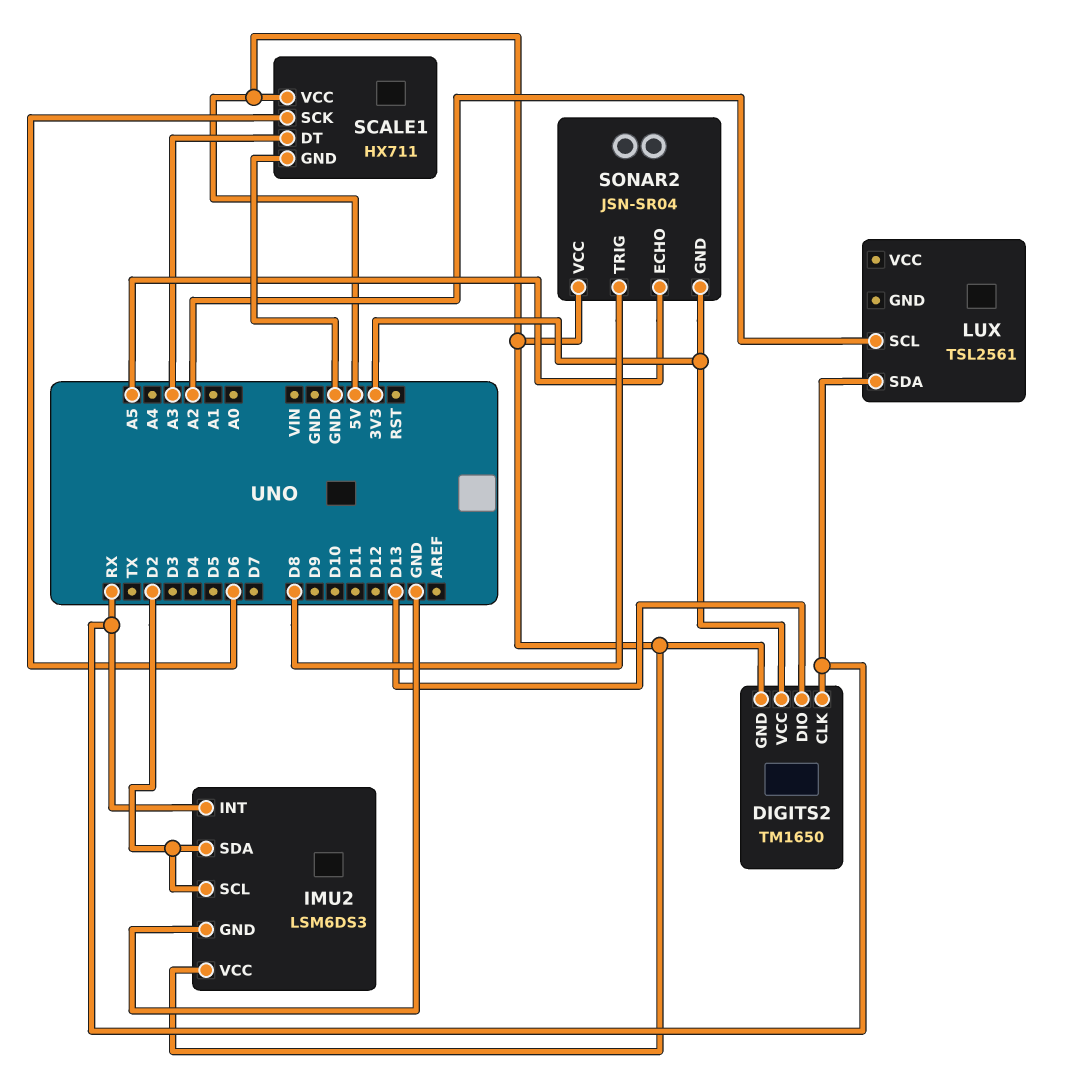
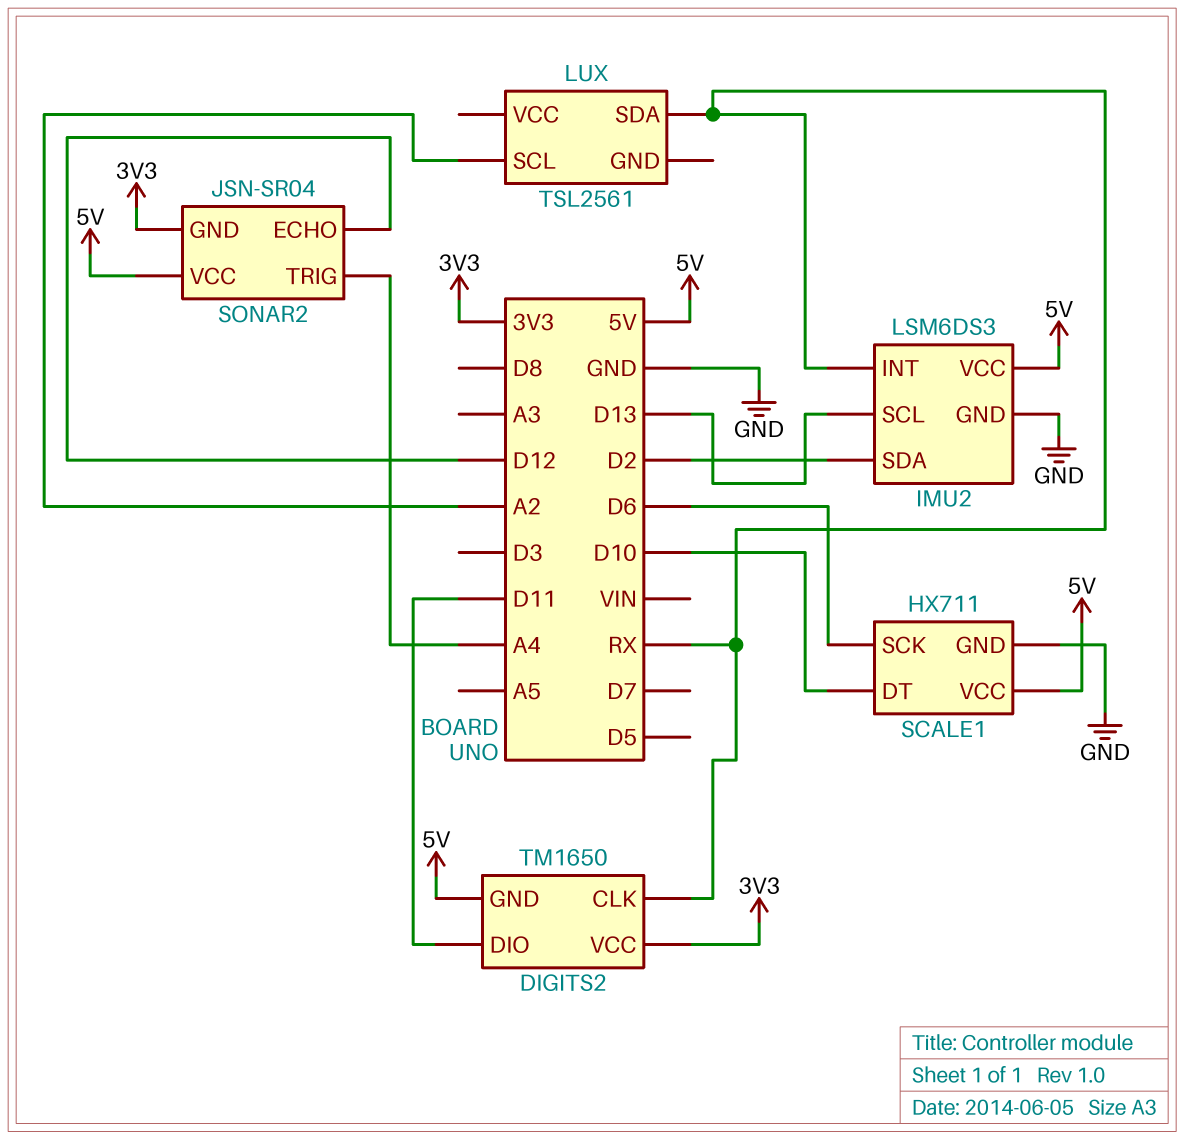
DIGITS2 pin DIO: D13 -> D11
IMU2 pin SCL: D2 -> D13
SCALE1 pin DT: A3 -> D10
SONAR2 pin ECHO: A5 -> D12
SONAR2 pin TRIG: D8 -> A4

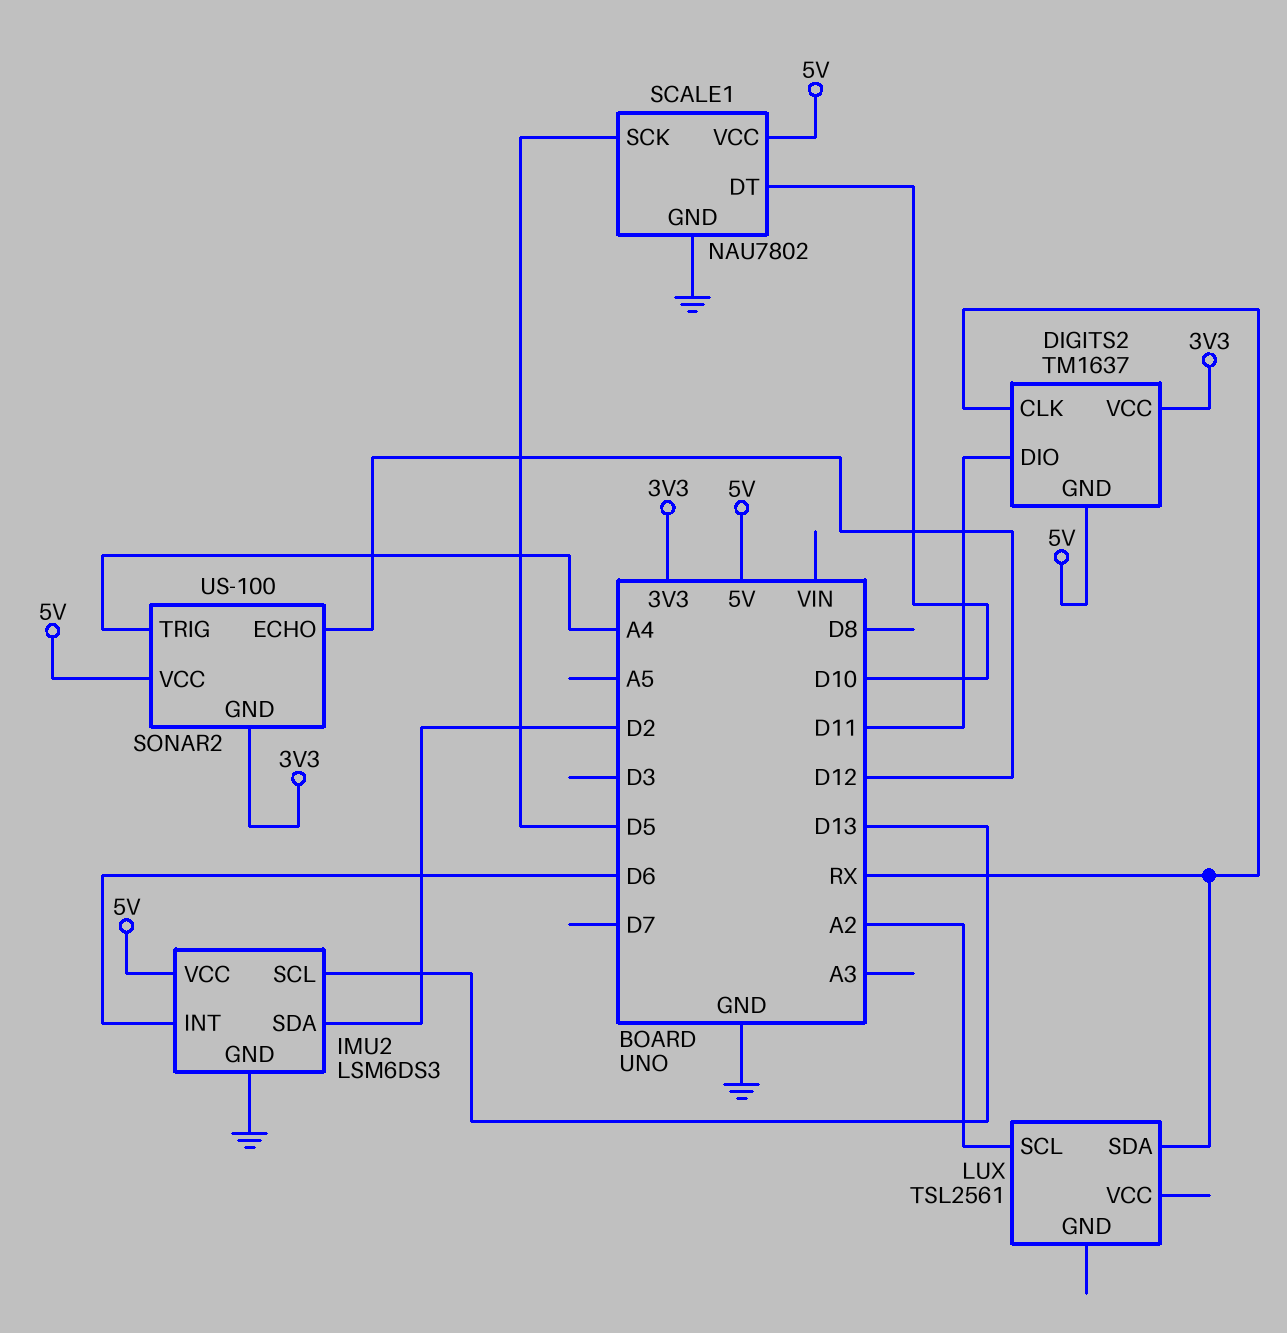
DIGITS2: TM1650 -> TM1637
IMU2 pin INT: RX -> D6
SCALE1: HX711 -> NAU7802
SCALE1 pin SCK: D6 -> D5
SONAR2: JSN-SR04 -> US-100

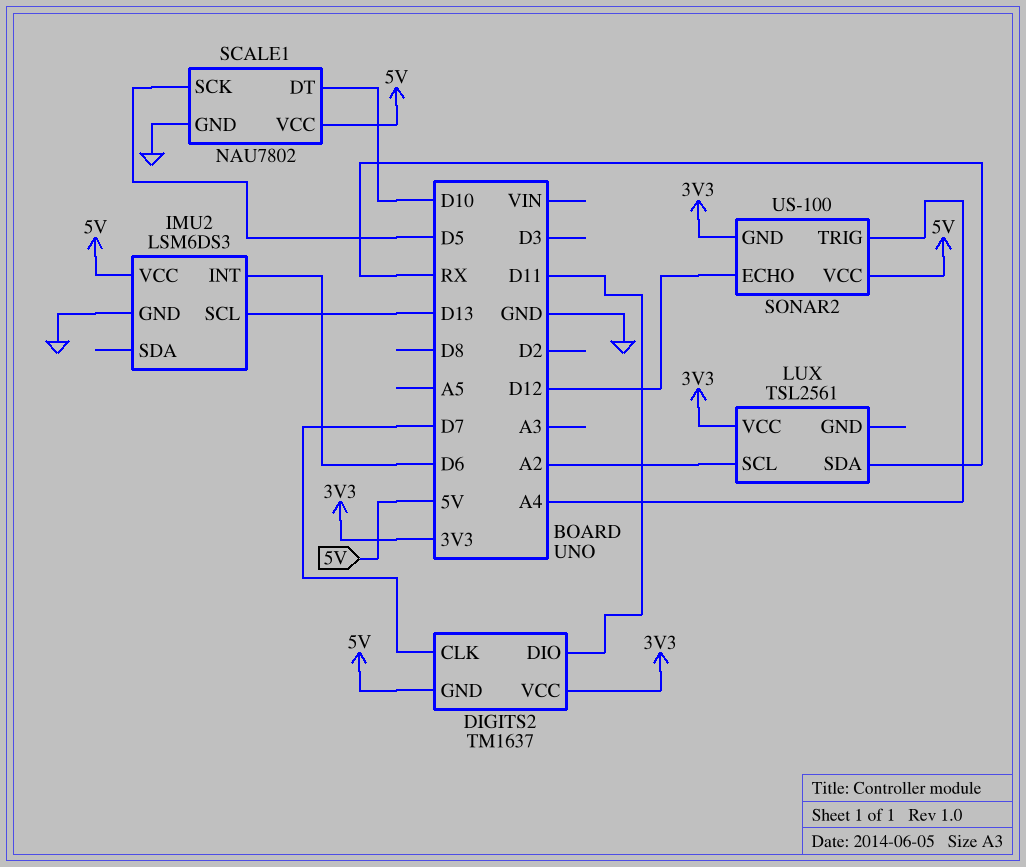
DIGITS2 pin CLK: RX -> D7
IMU2 pin SDA: D2 -> none
LUX pin VCC: none -> 3V3

